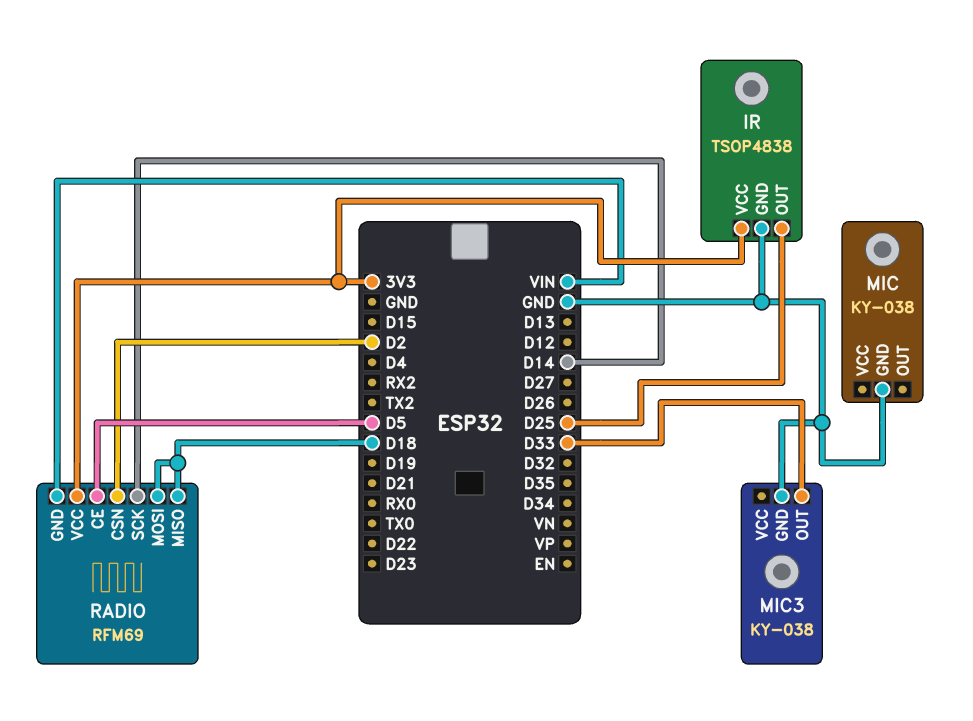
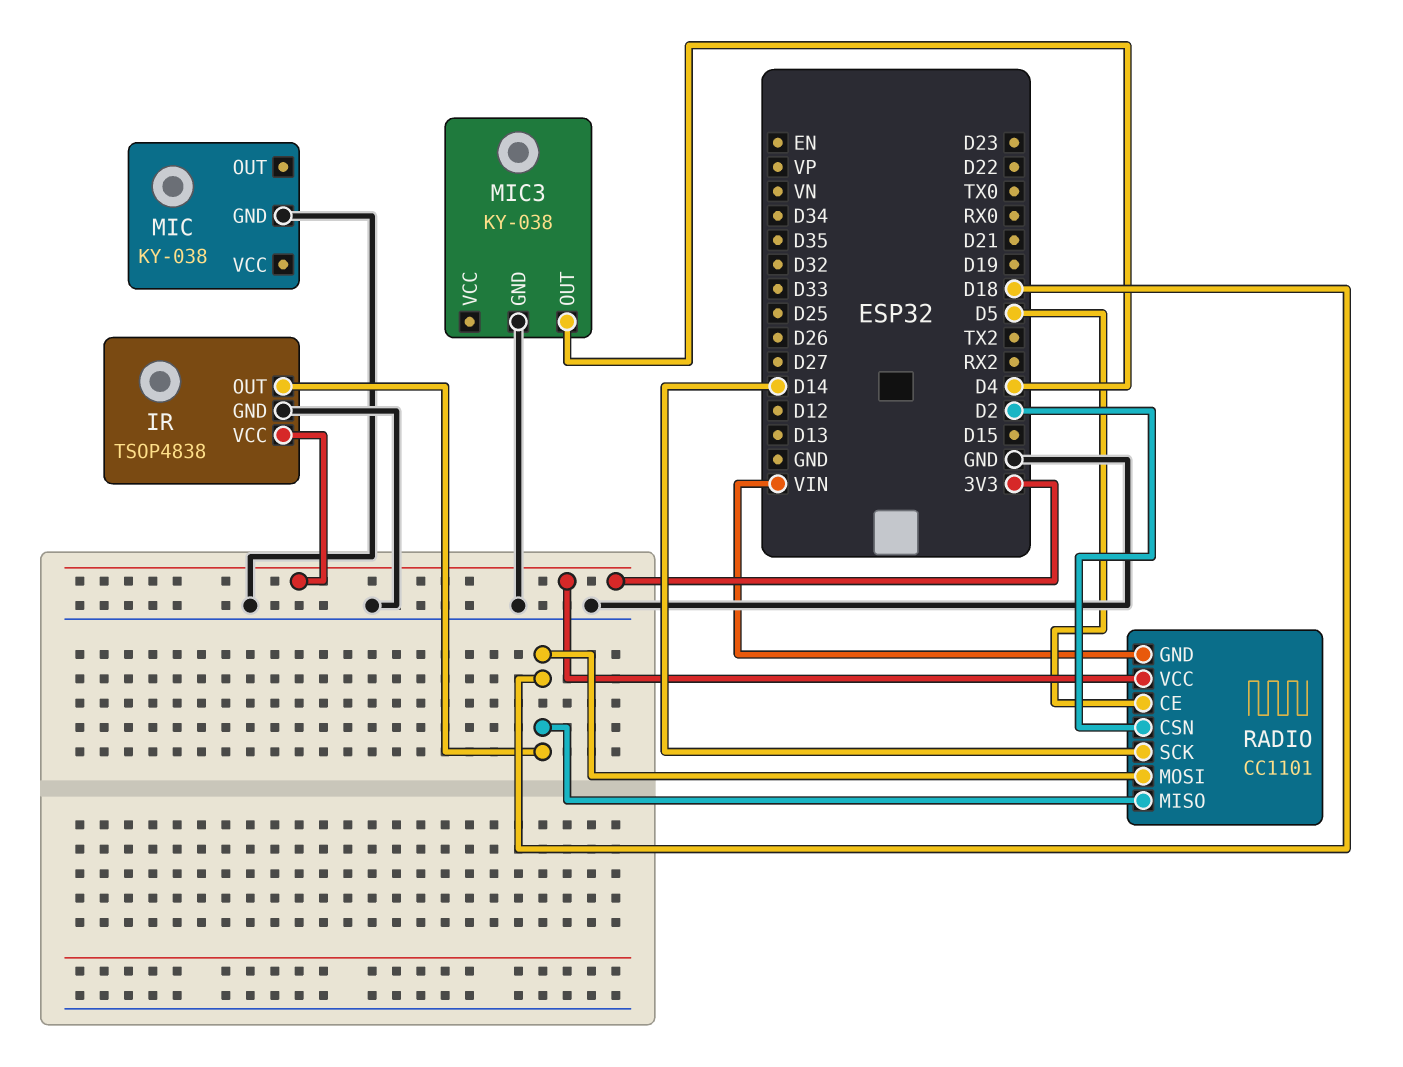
IR pin OUT: D25 -> D18
MIC3 pin OUT: D33 -> D4
RADIO: RFM69 -> CC1101

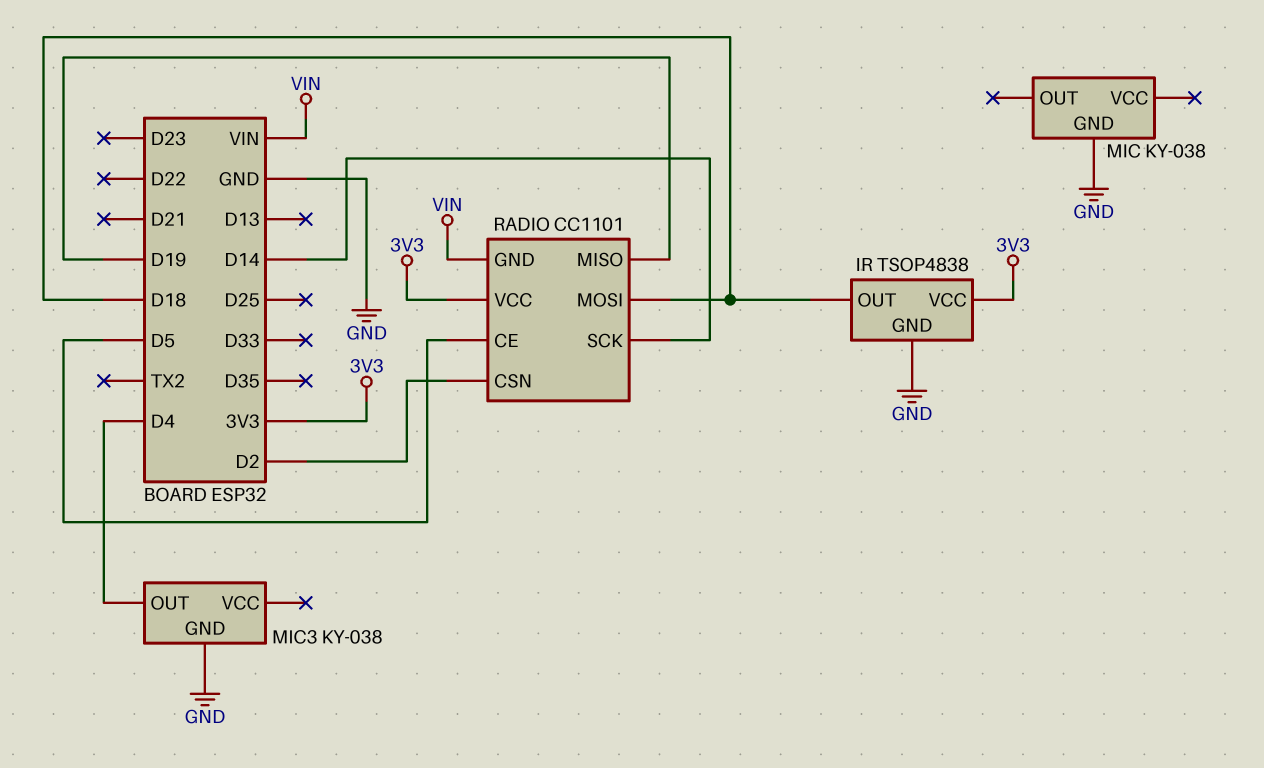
RADIO pin MISO: D18 -> D19

